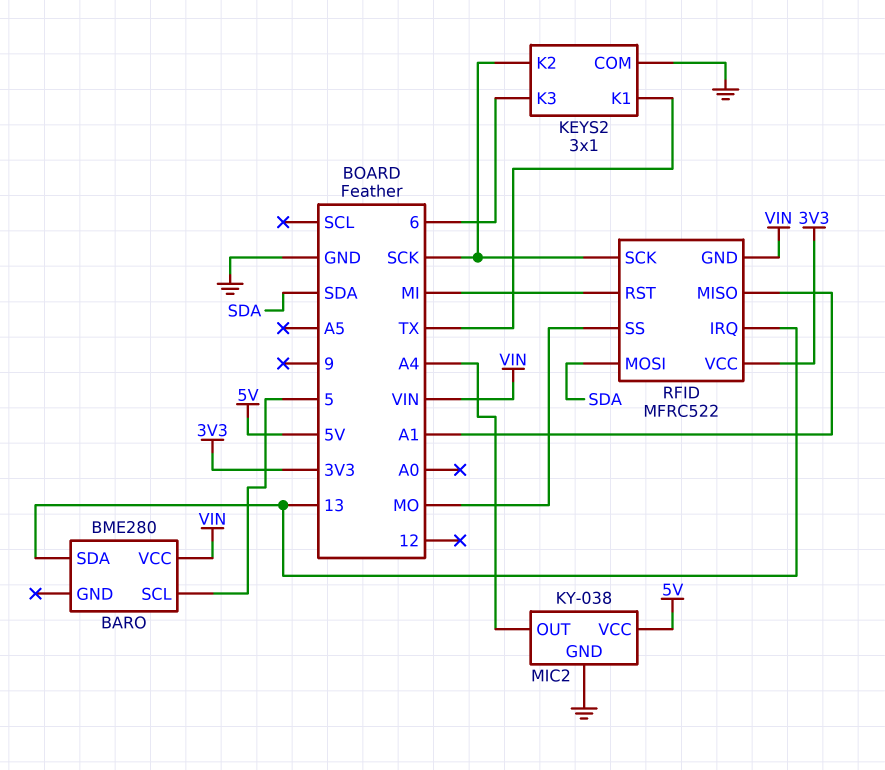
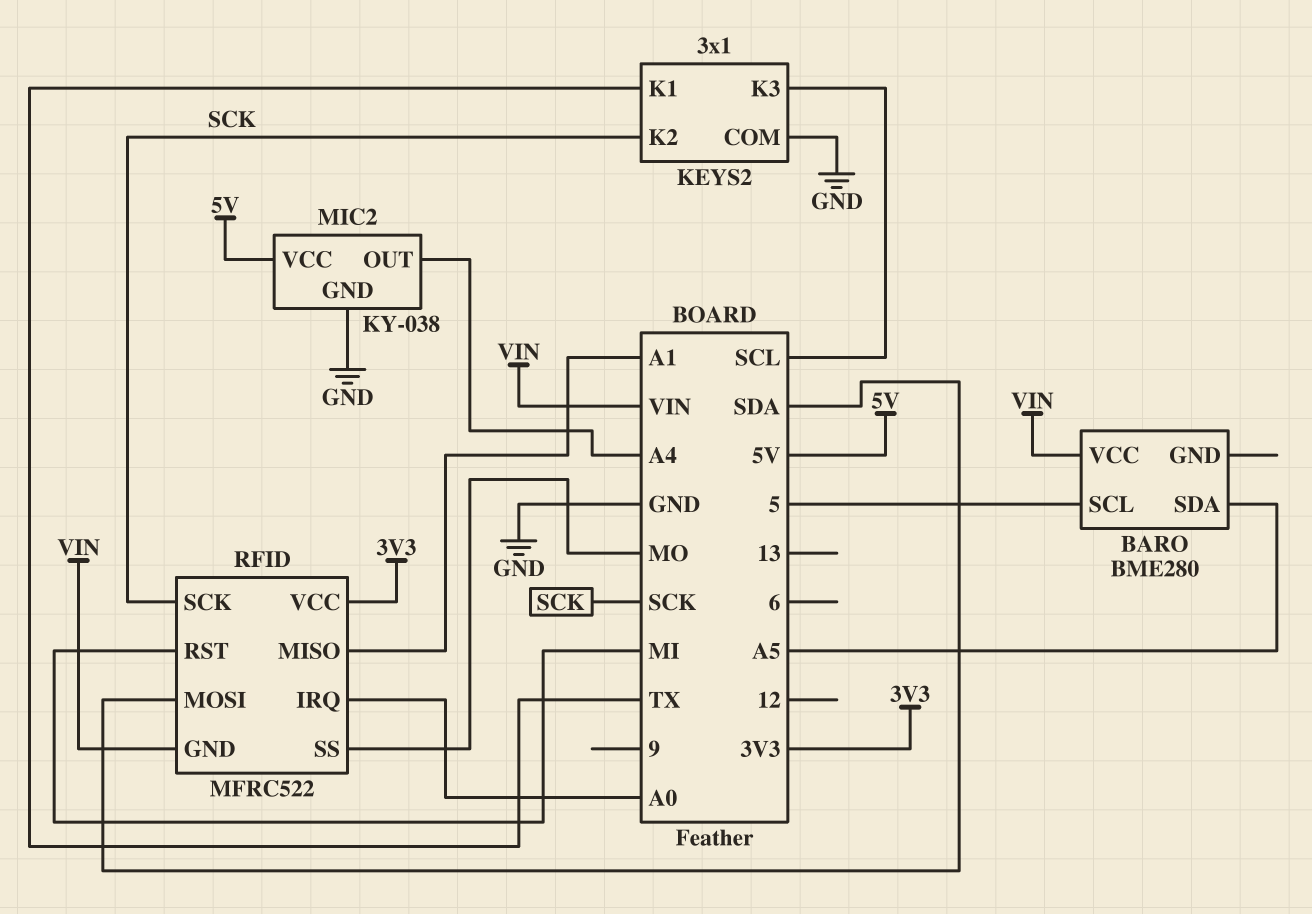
BARO pin SDA: 13 -> A5
KEYS2 pin K3: 6 -> SCL
RFID pin IRQ: 13 -> A0

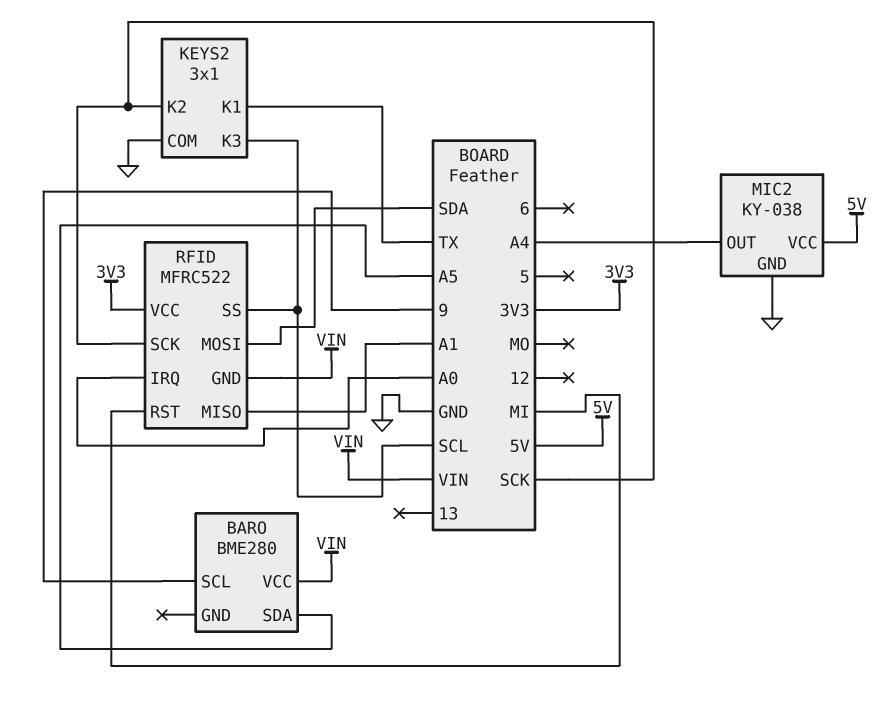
BARO pin SCL: 5 -> 9
RFID pin SS: MO -> SCL

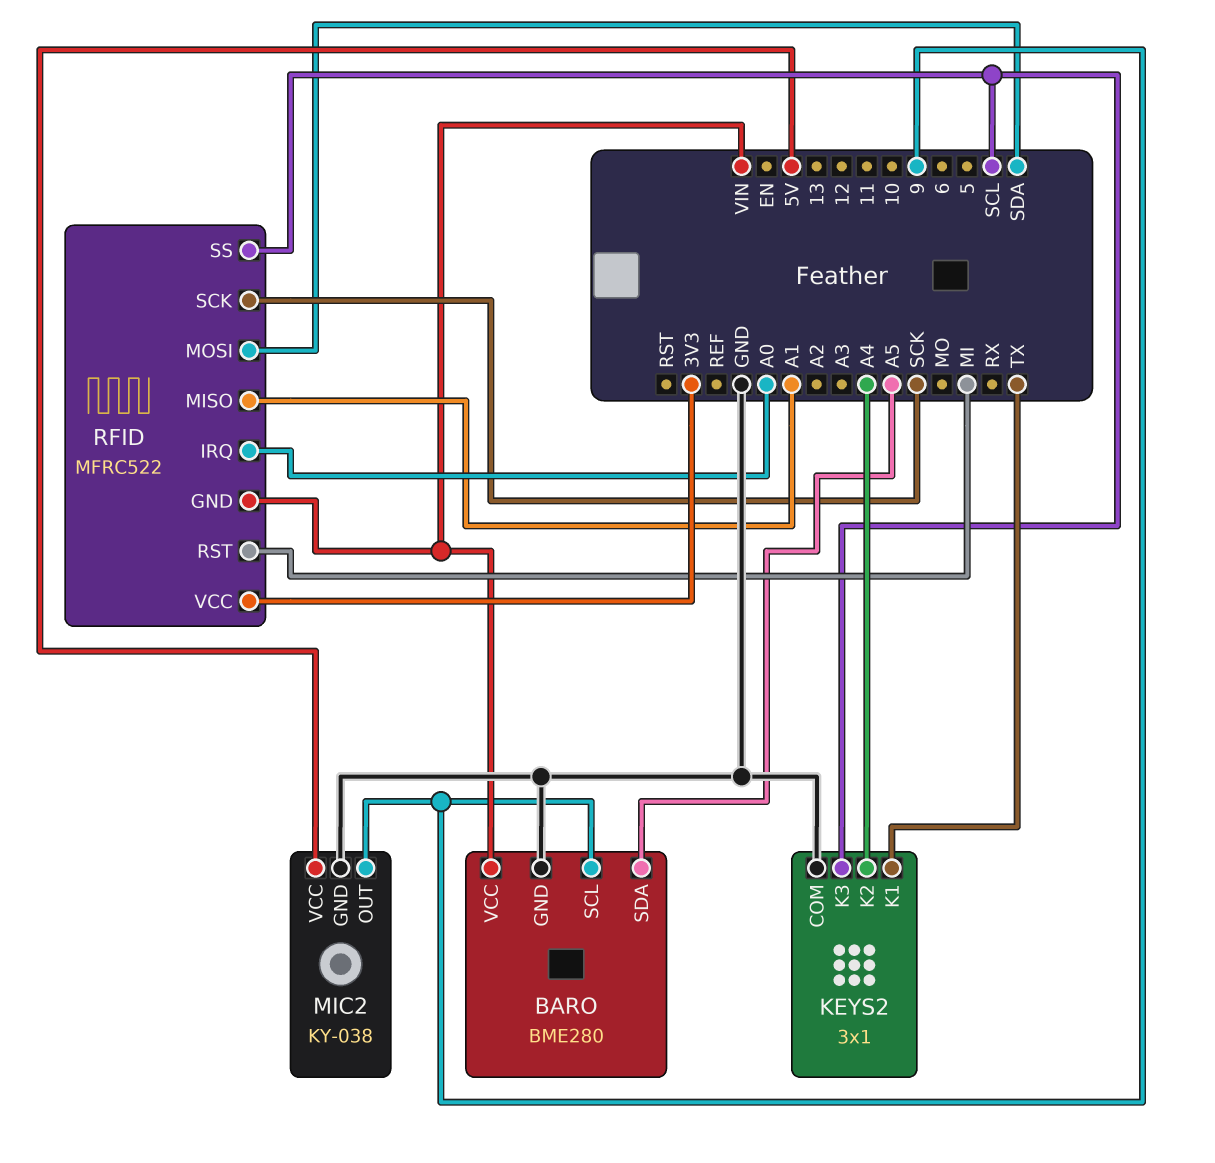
BARO pin GND: none -> GND
KEYS2 pin K2: SCK -> A4
MIC2 pin OUT: A4 -> 9

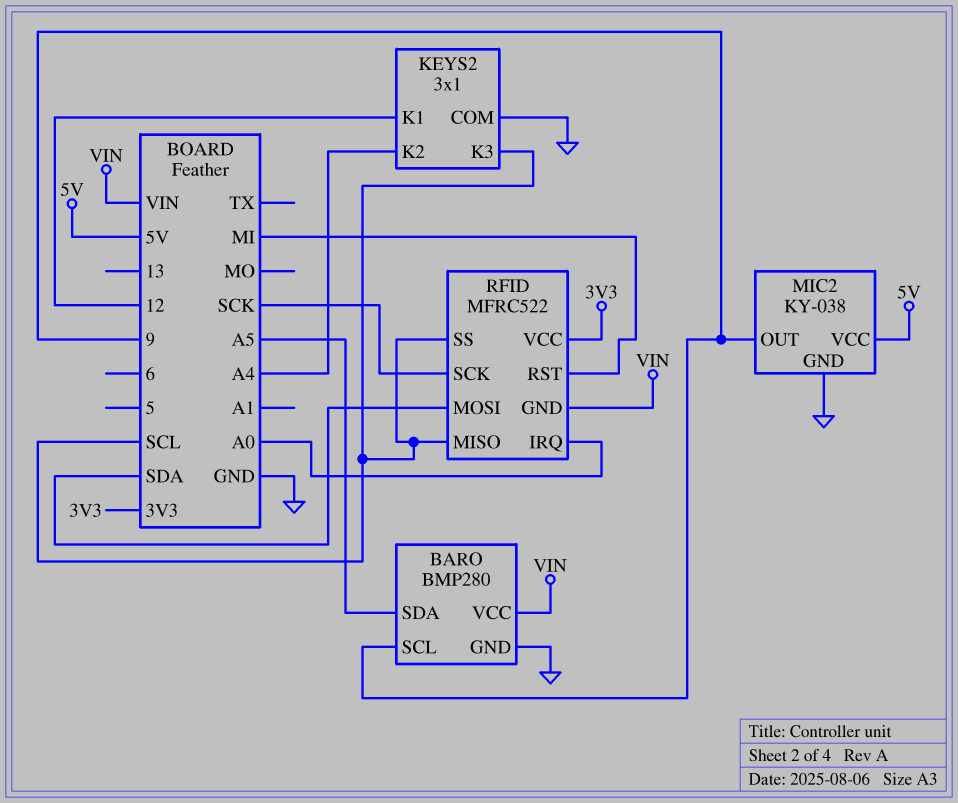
BARO: BME280 -> BMP280
KEYS2 pin K1: TX -> 12
RFID pin MISO: A1 -> SCL

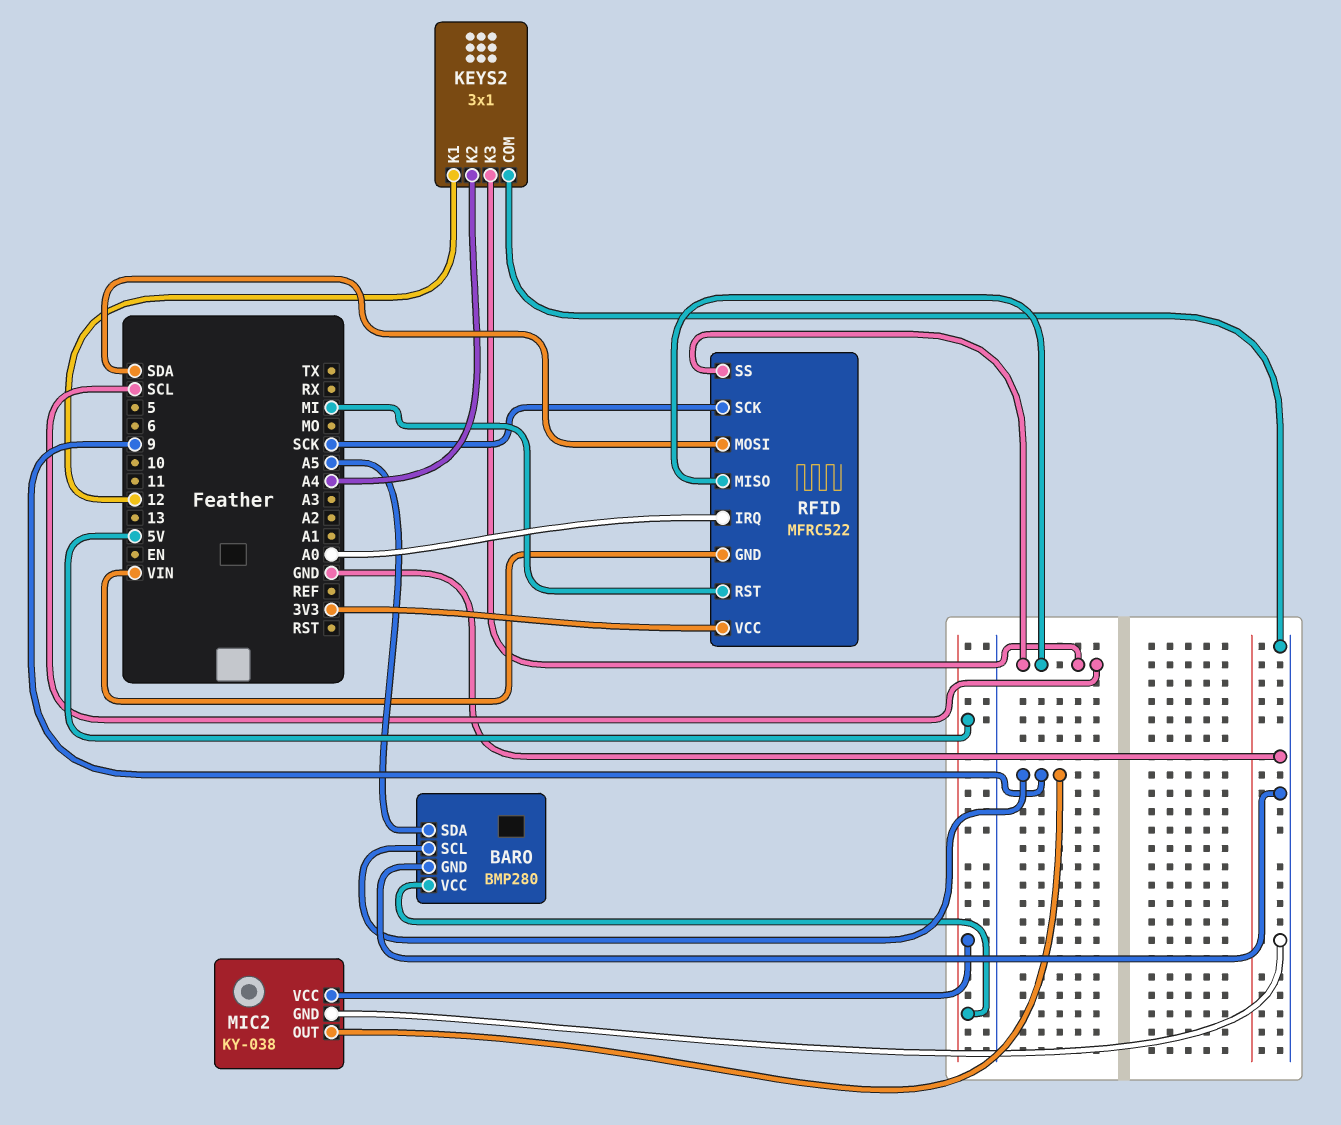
BARO pin VCC: VIN -> 5V

